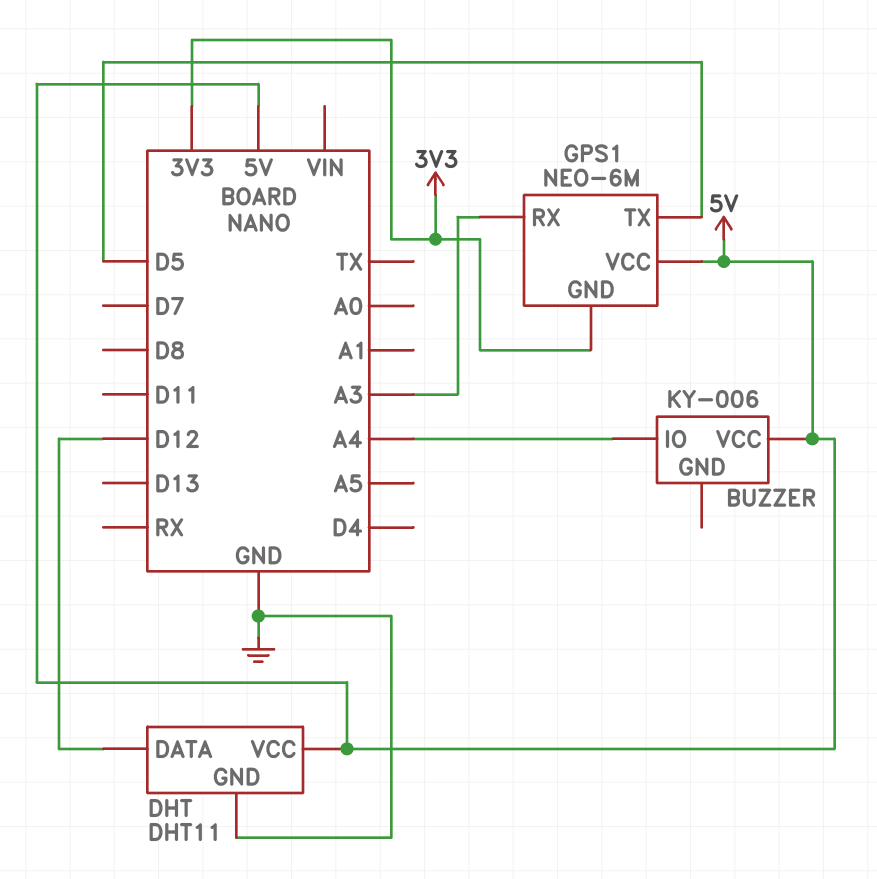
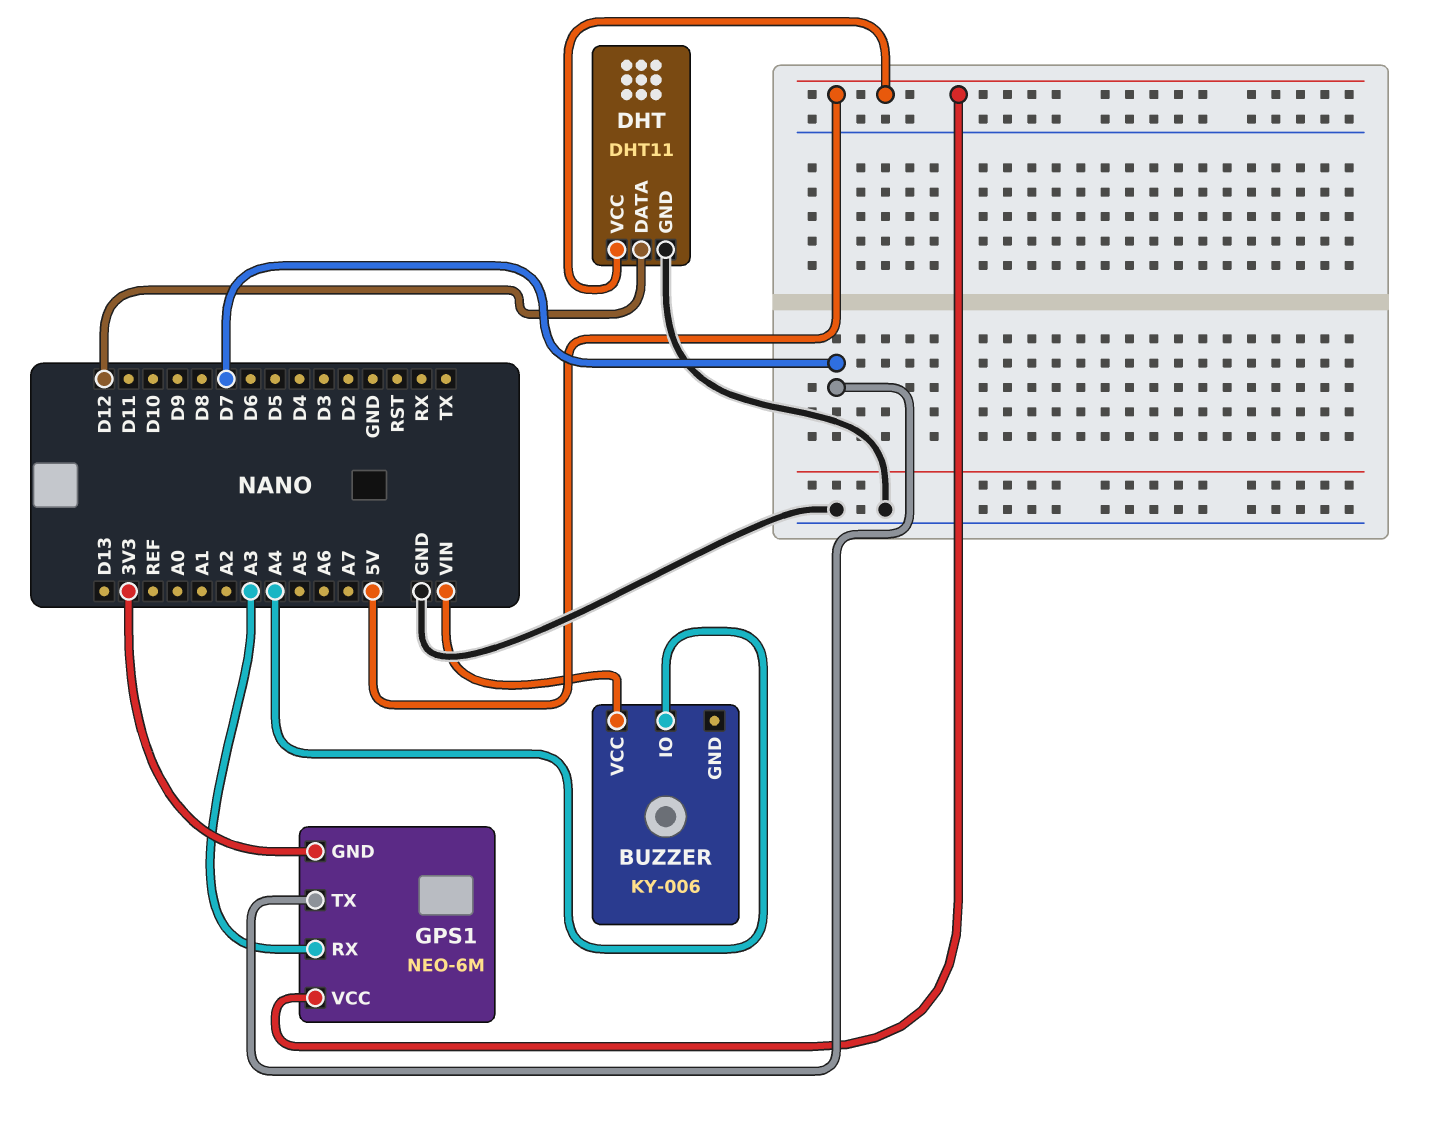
BUZZER pin VCC: 5V -> VIN
GPS1 pin TX: D5 -> D7

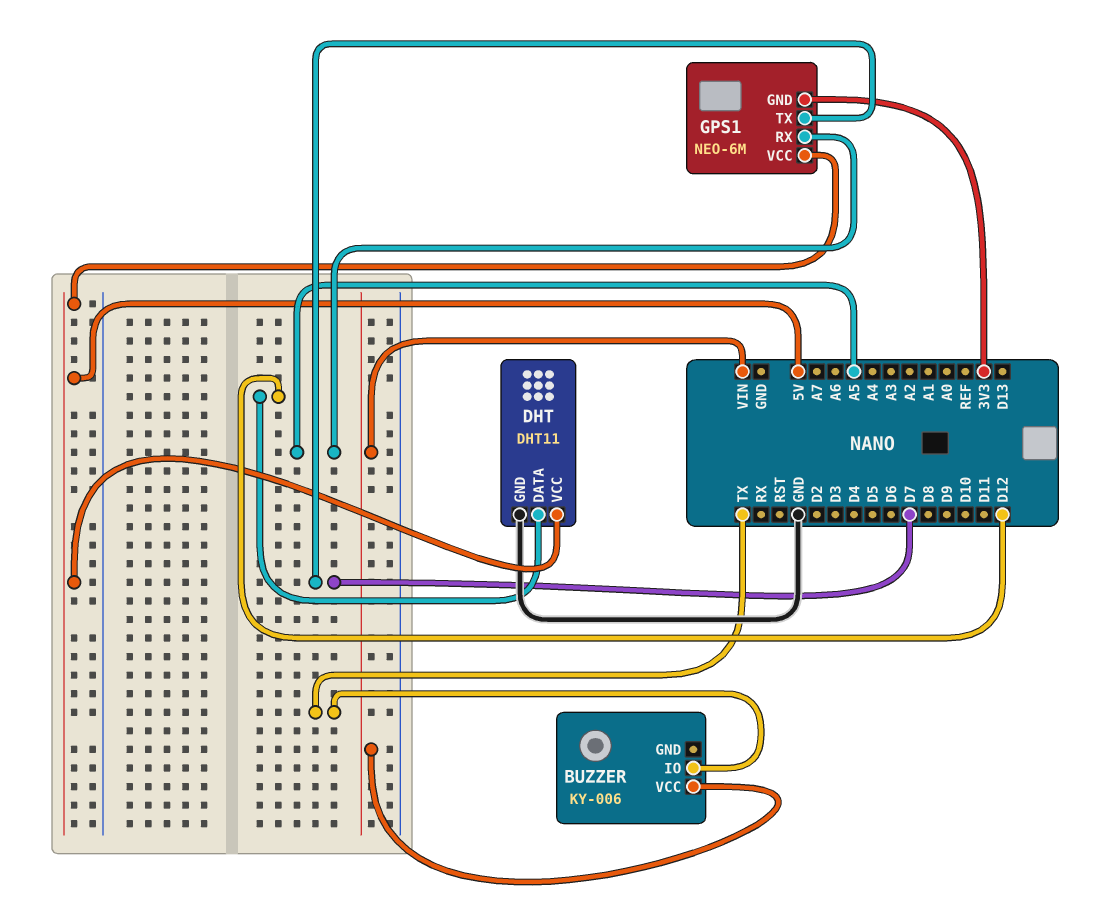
BUZZER pin IO: A4 -> TX
GPS1 pin RX: A3 -> A5

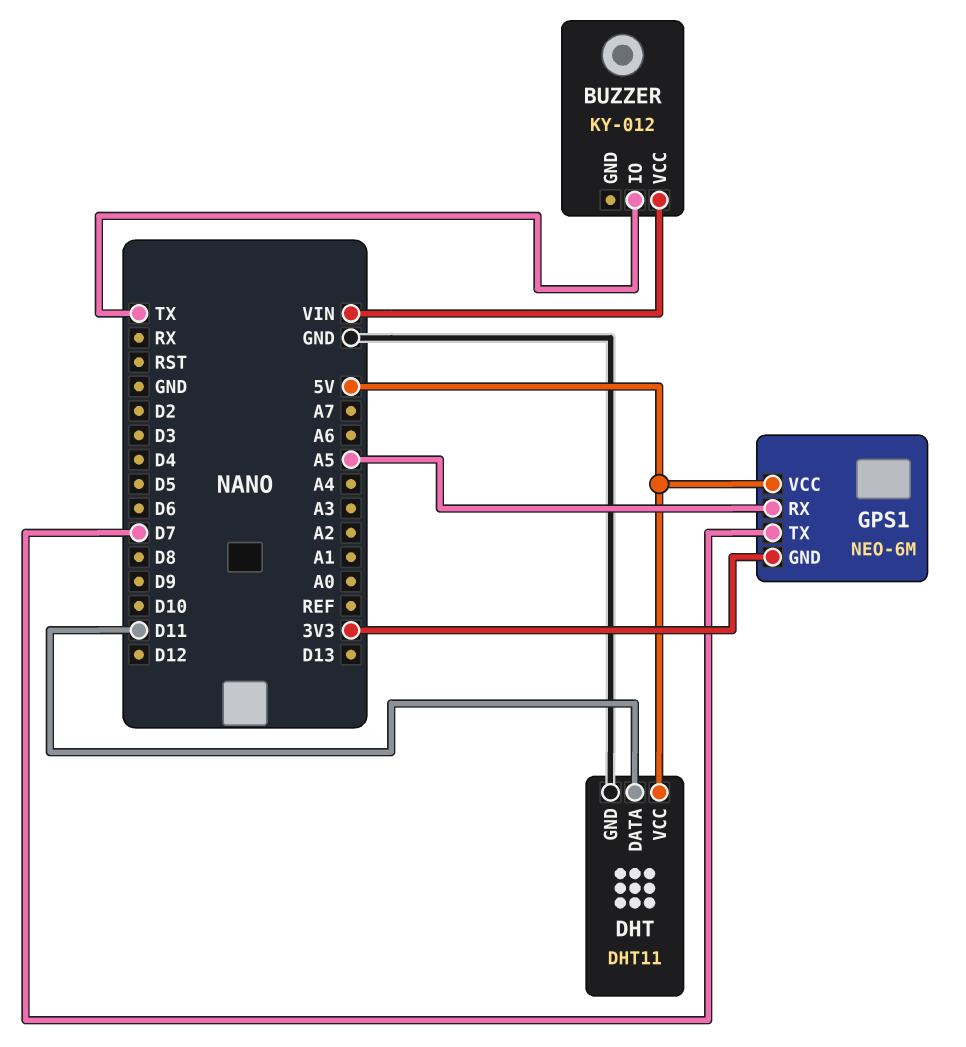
BUZZER: KY-006 -> KY-012
DHT pin DATA: D12 -> D11

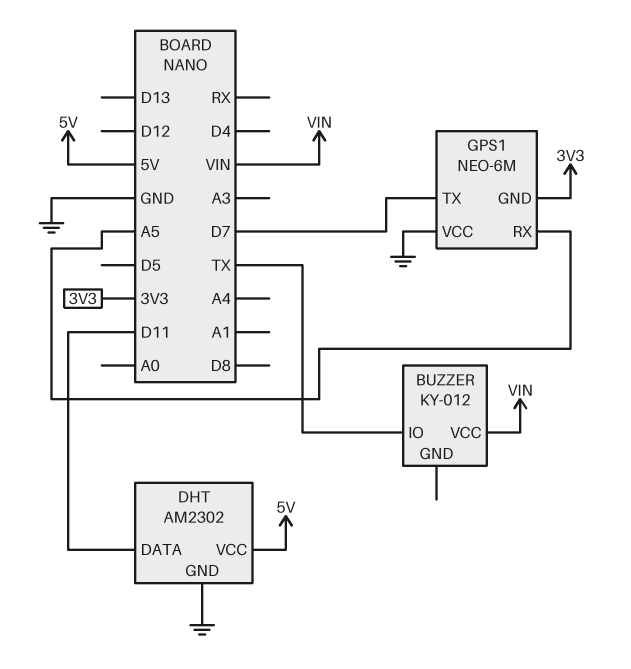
DHT: DHT11 -> AM2302
GPS1 pin VCC: 5V -> GND

